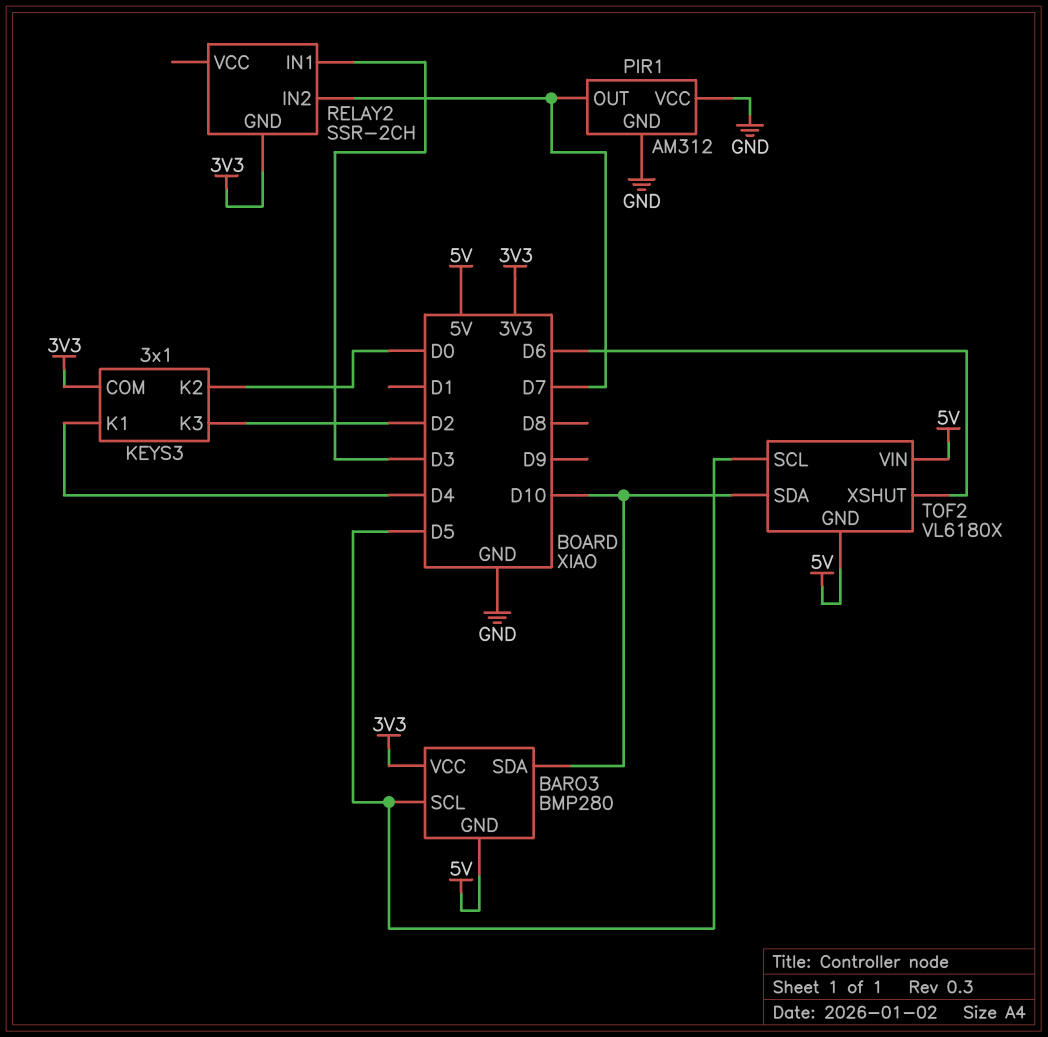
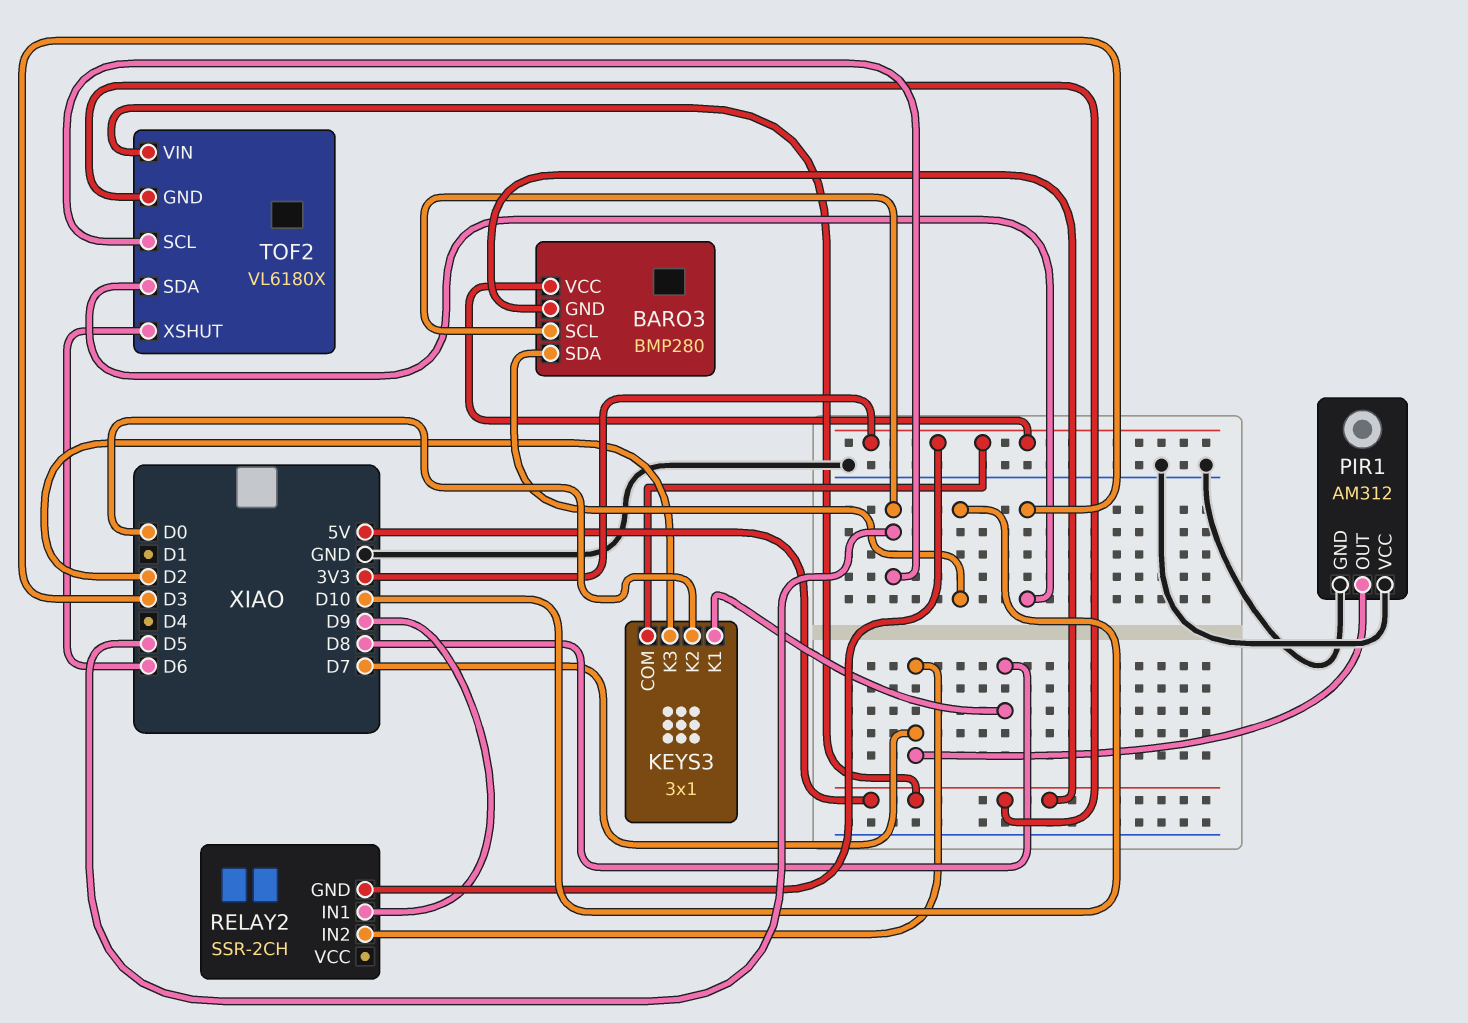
KEYS3 pin K1: D4 -> D8
RELAY2 pin IN1: D3 -> D9
TOF2 pin SDA: D10 -> D3

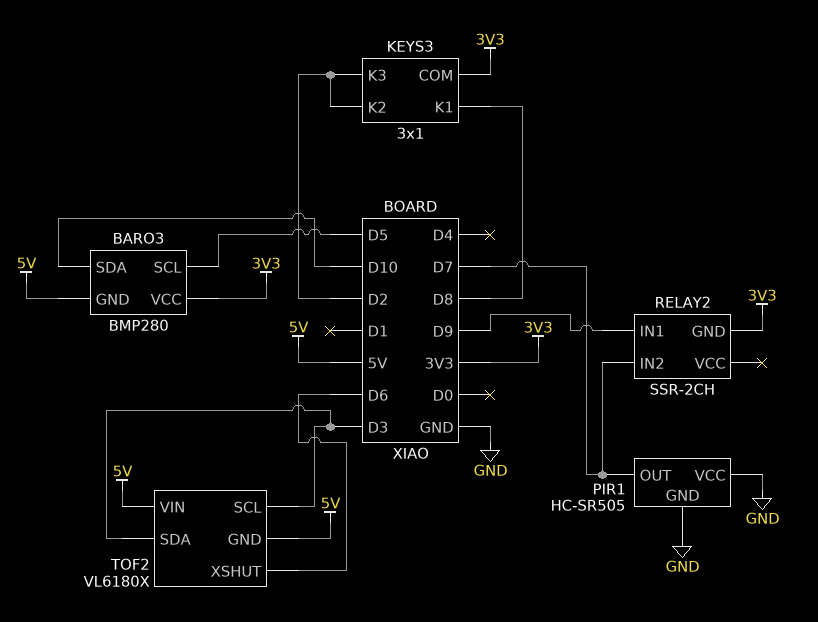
KEYS3 pin K2: D0 -> D2
PIR1: AM312 -> HC-SR505
TOF2 pin SCL: D5 -> D3

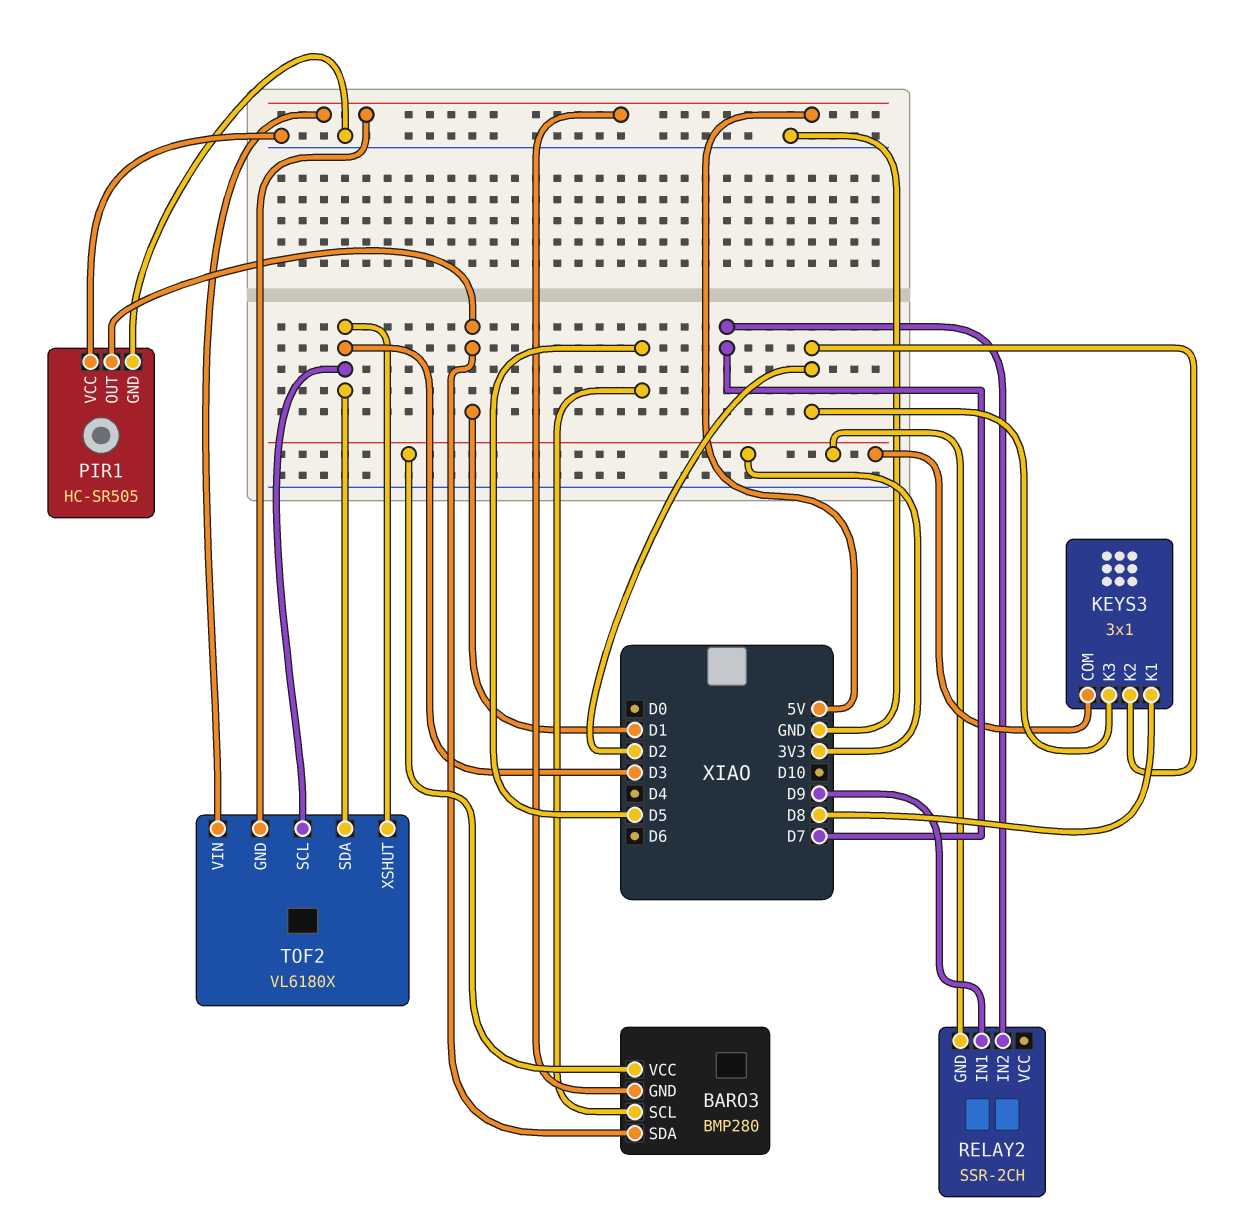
BARO3 pin SDA: D10 -> D1
PIR1 pin OUT: D7 -> D1
TOF2 pin XSHUT: D6 -> D3

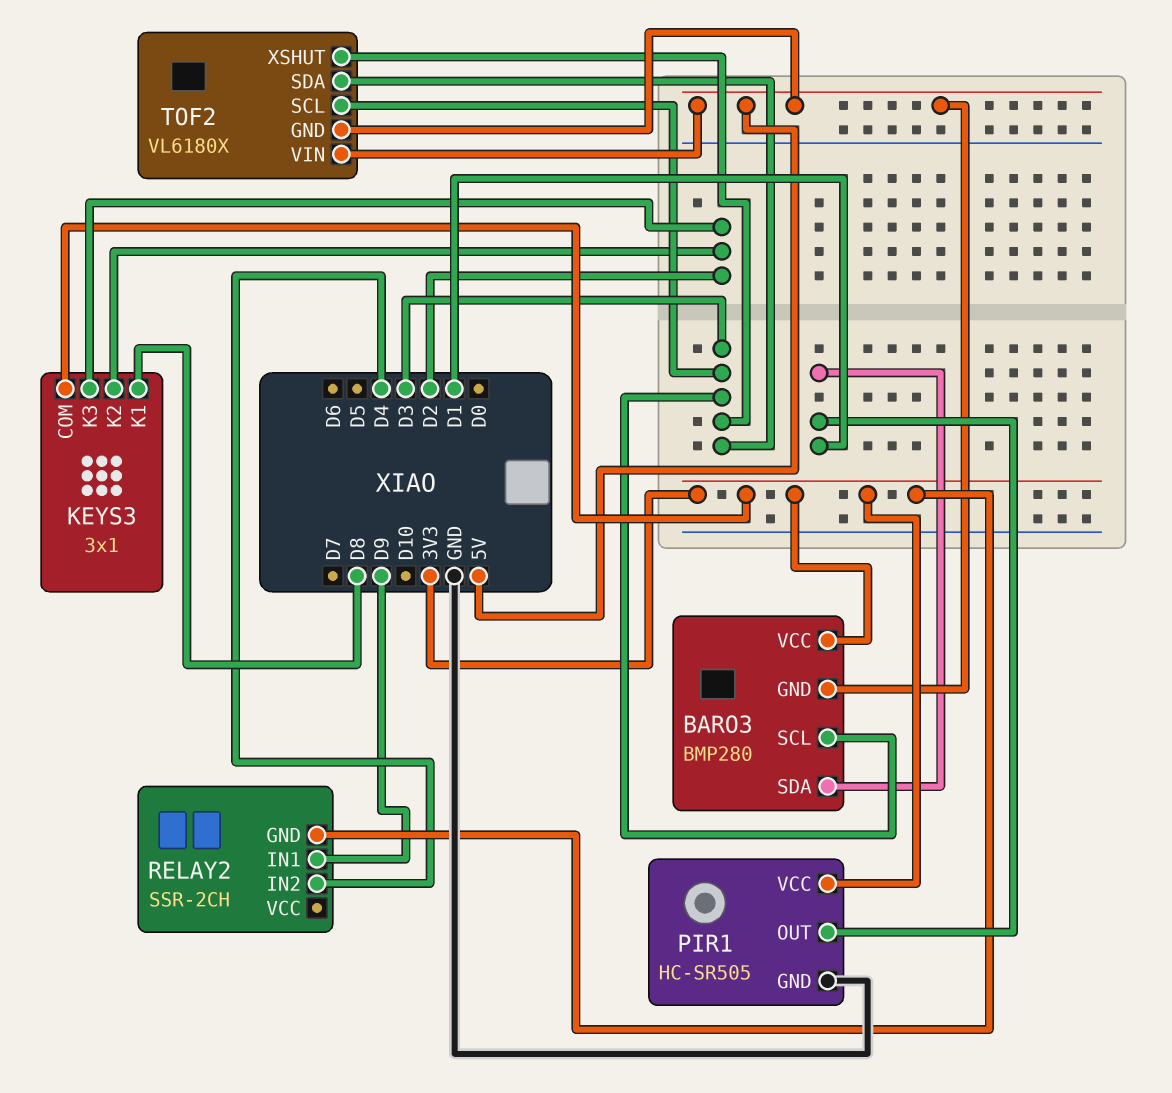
BARO3 pin SCL: D5 -> D3
PIR1 pin VCC: GND -> 3V3
RELAY2 pin IN2: D7 -> D4

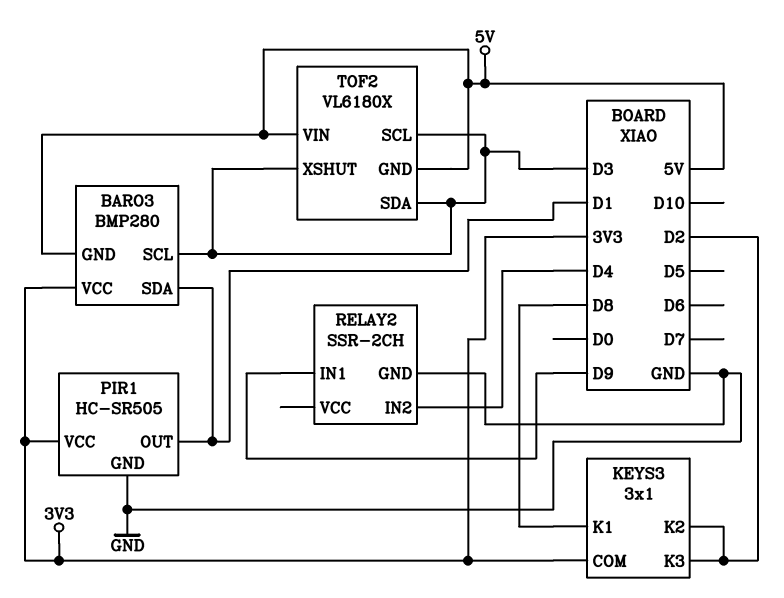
RELAY2 pin GND: 3V3 -> GND

